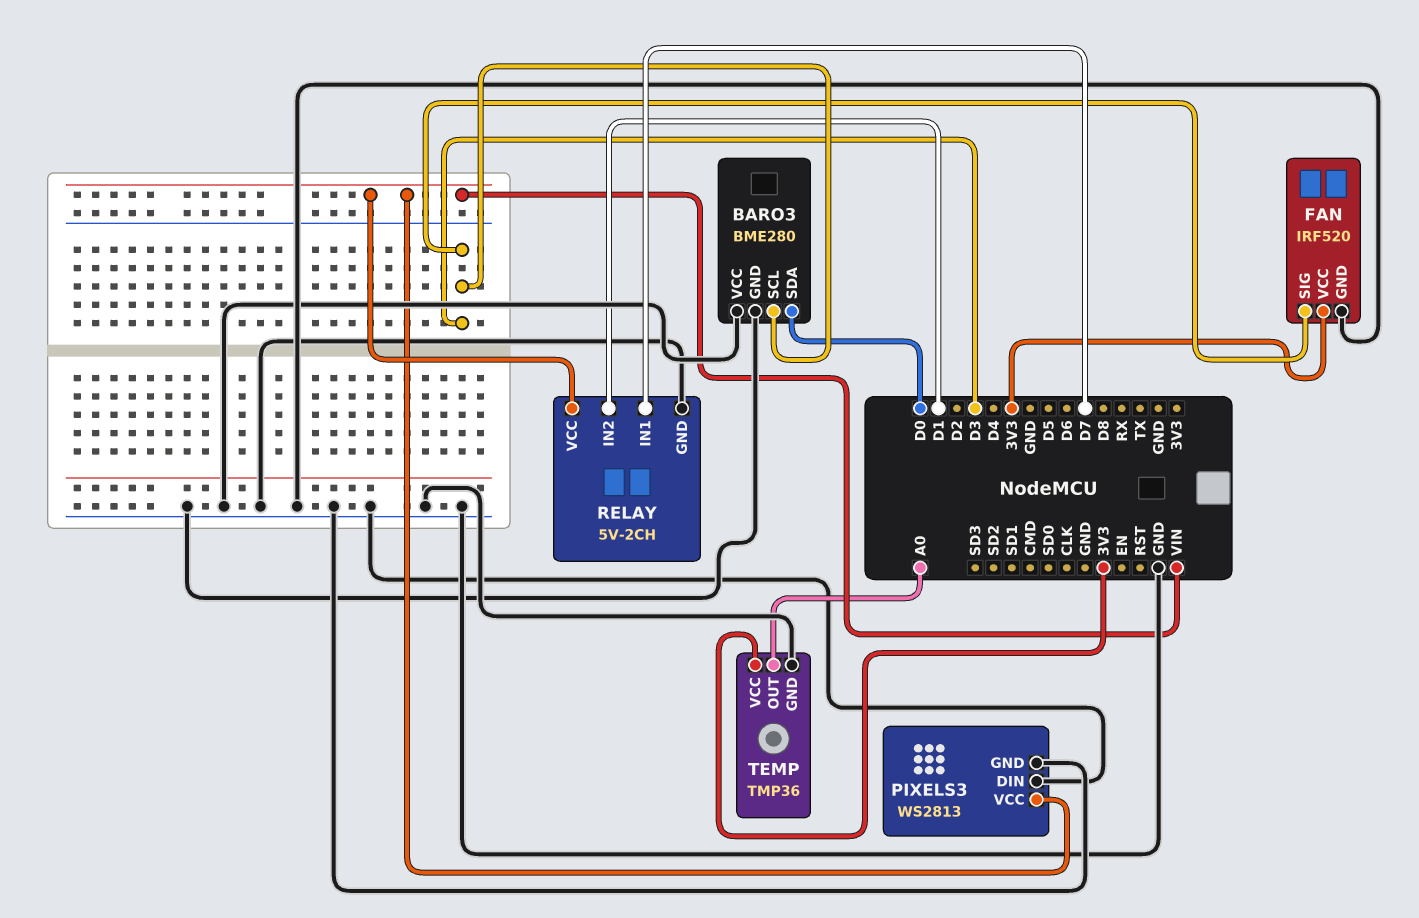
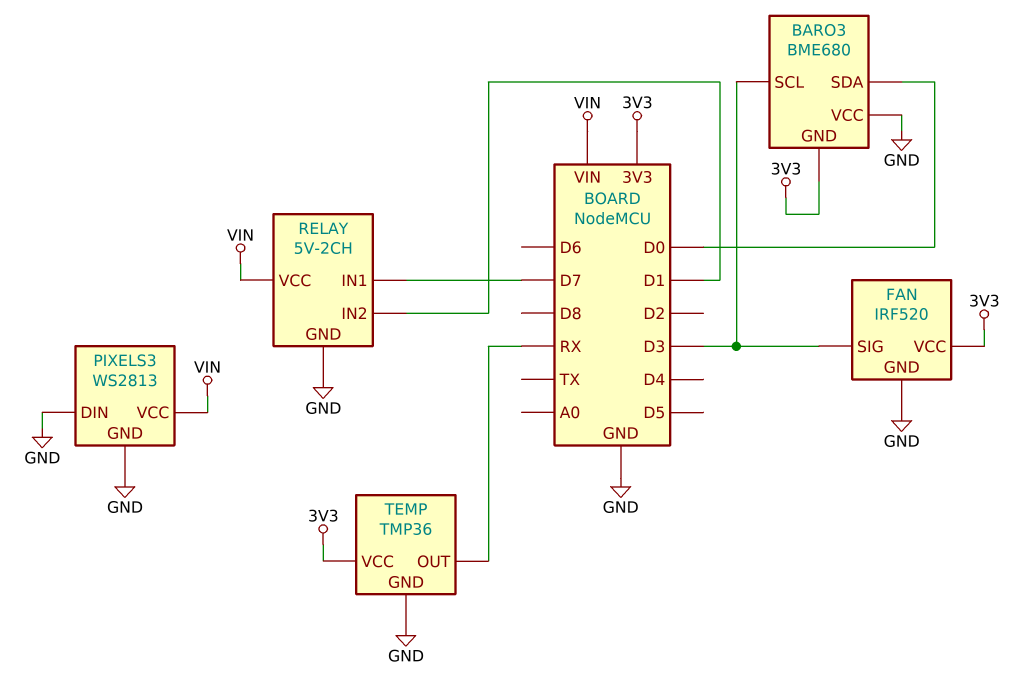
BARO3: BME280 -> BME680
BARO3 pin GND: GND -> 3V3
TEMP pin OUT: A0 -> RX

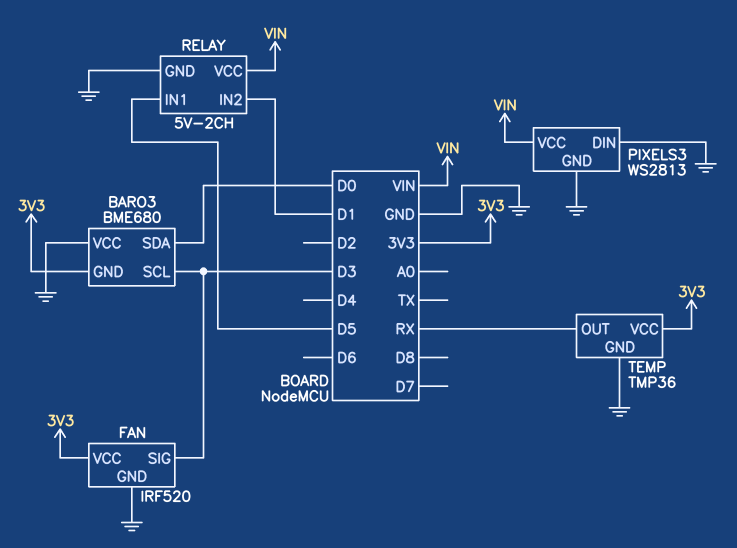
RELAY pin IN1: D7 -> D5

